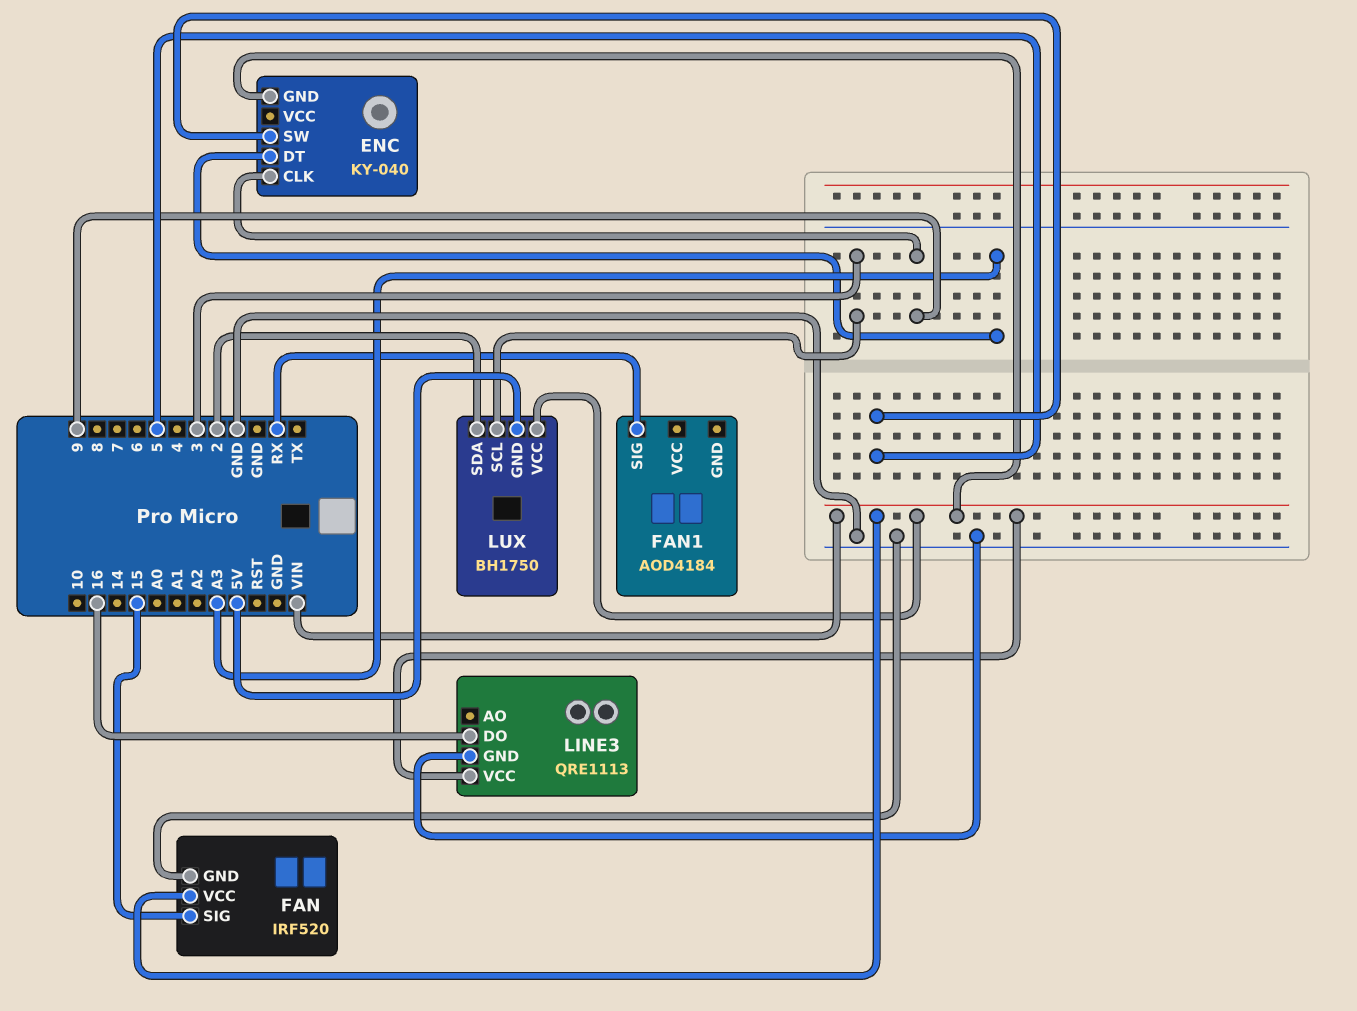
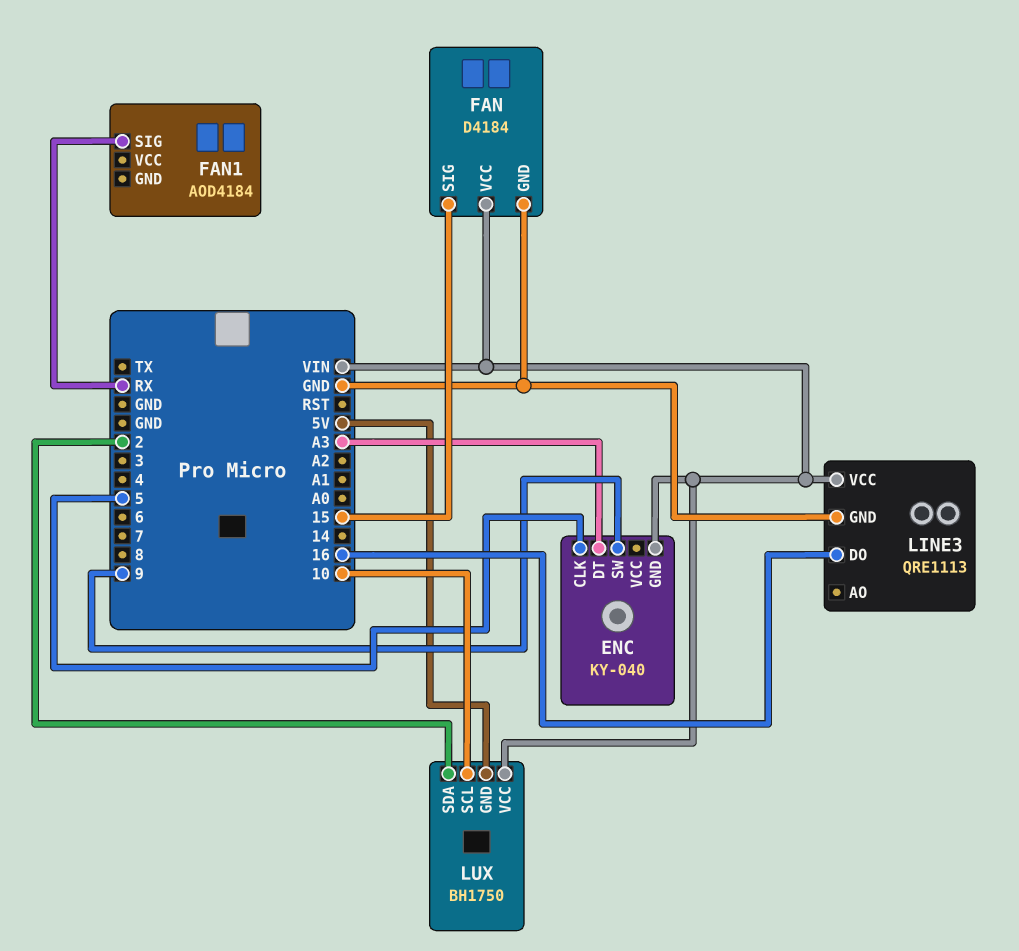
ENC pin CLK: 9 -> 5
ENC pin SW: 5 -> 9
FAN: IRF520 -> D4184
LUX pin SCL: 3 -> 10

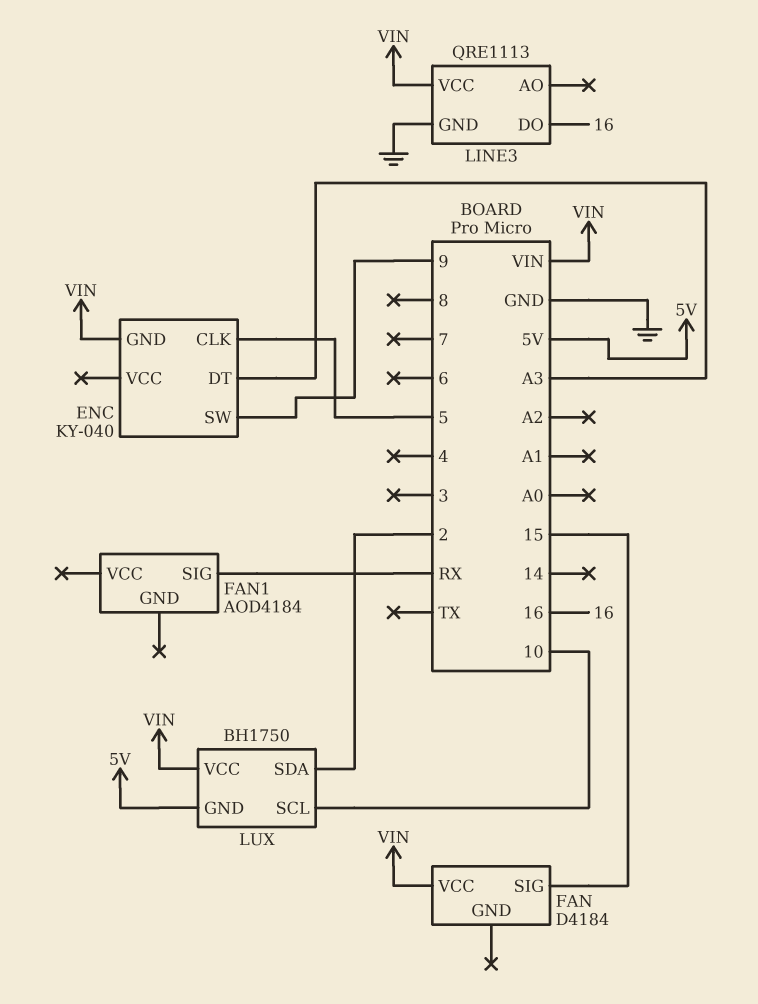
FAN pin GND: GND -> none

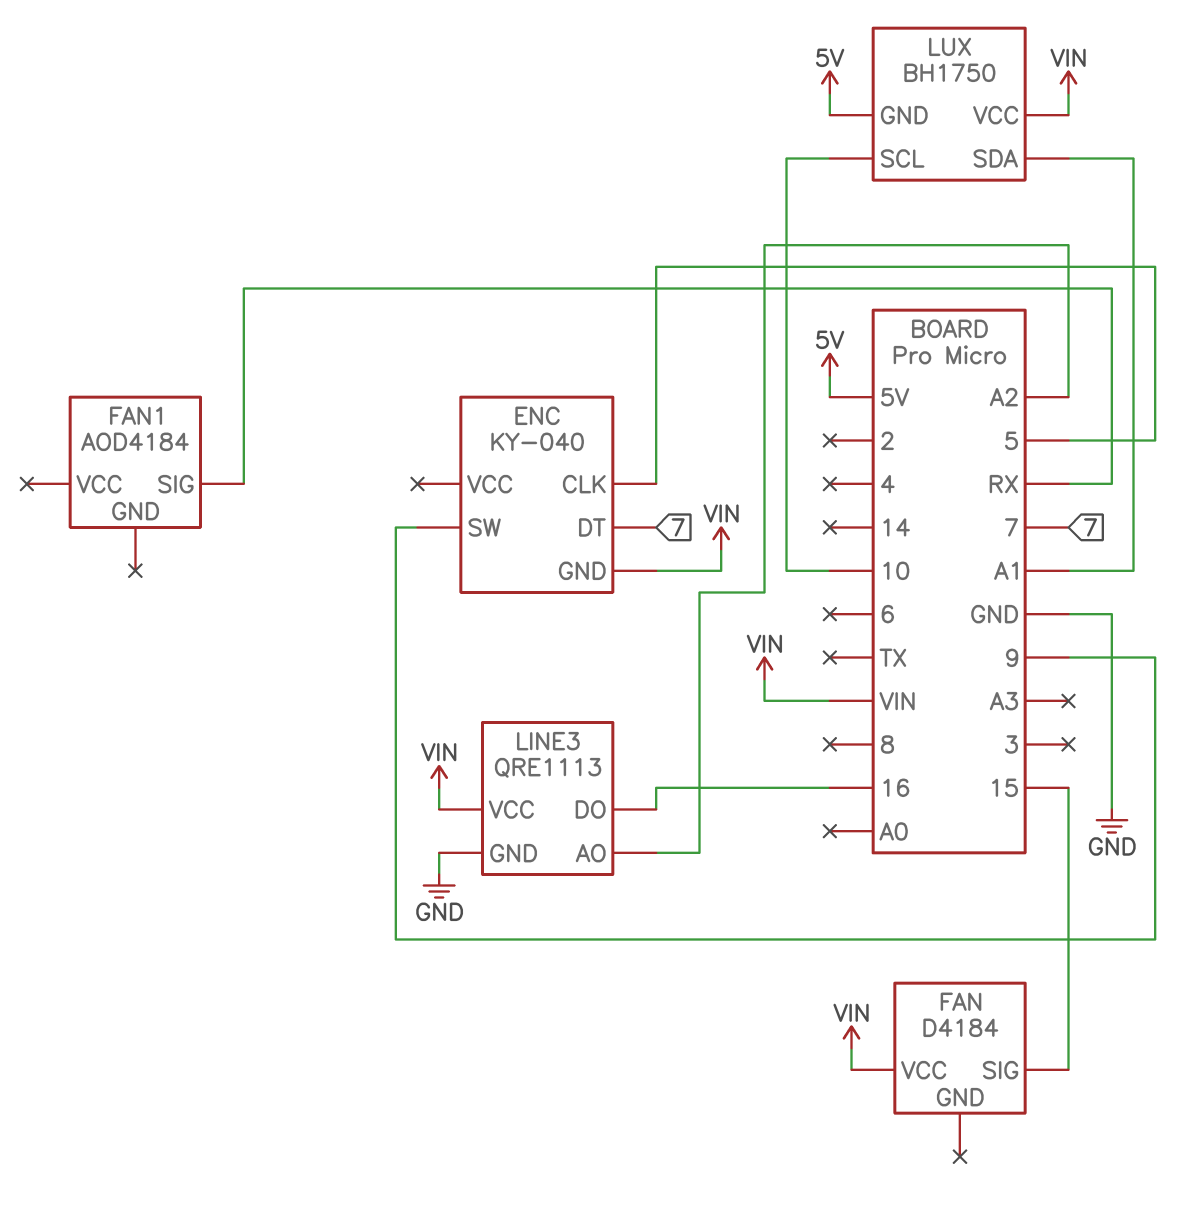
ENC pin DT: A3 -> 7
LINE3 pin AO: none -> A2
LUX pin SDA: 2 -> A1

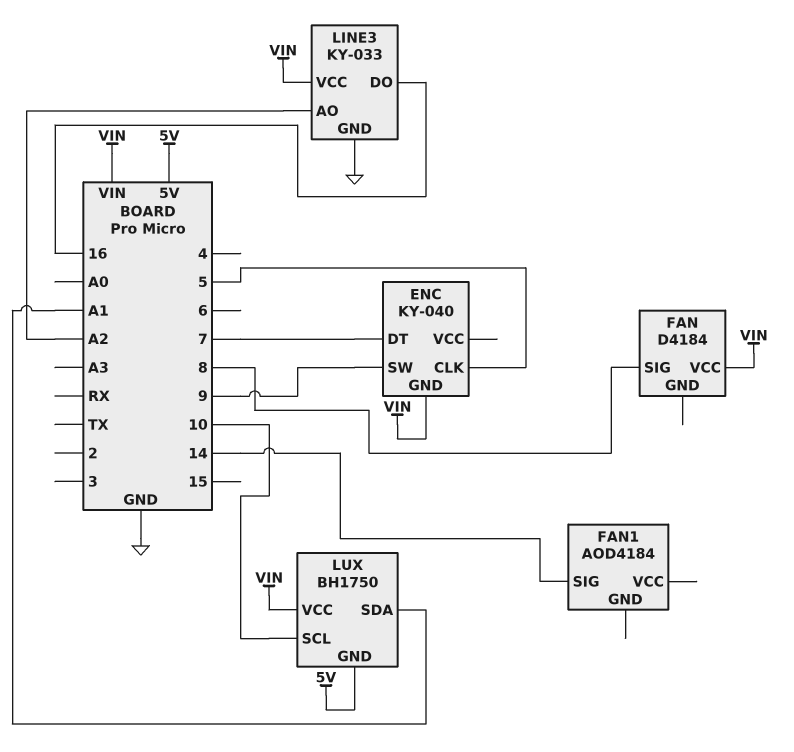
FAN pin SIG: 15 -> 8
FAN1 pin SIG: RX -> 14
LINE3: QRE1113 -> KY-033

